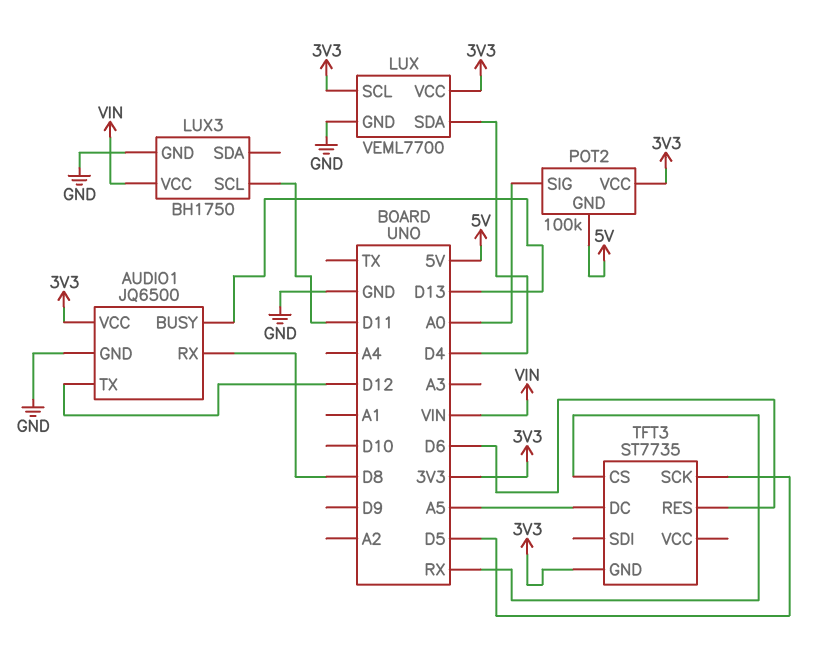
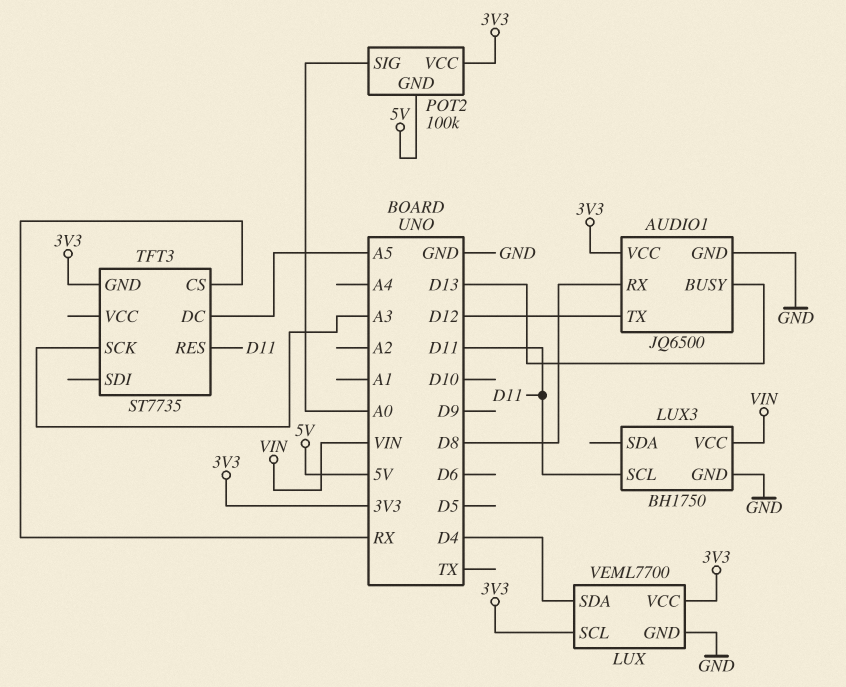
TFT3 pin RES: D6 -> D11
TFT3 pin SCK: D5 -> A3

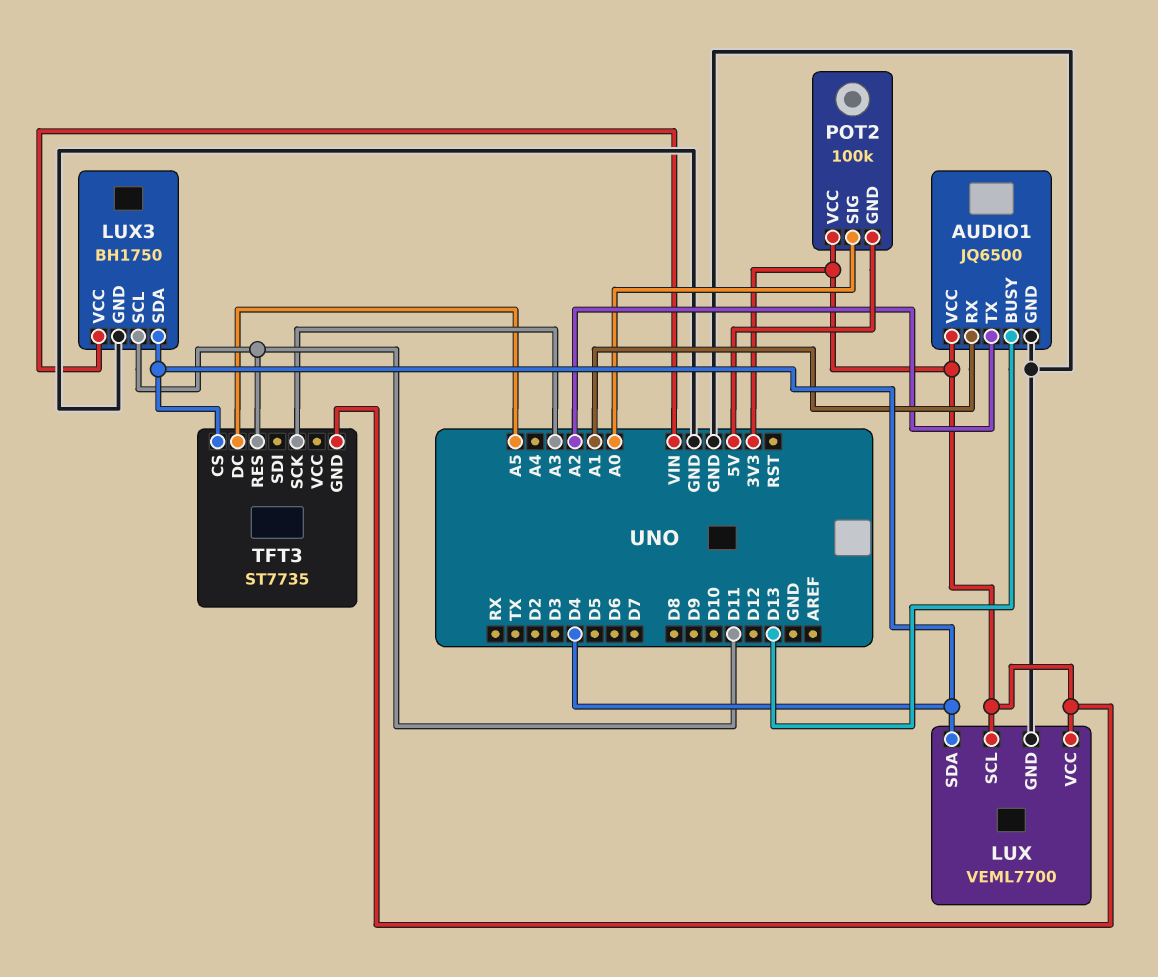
AUDIO1 pin RX: D8 -> A1
AUDIO1 pin TX: D12 -> A2
LUX3 pin SDA: none -> D4
TFT3 pin CS: RX -> D4

